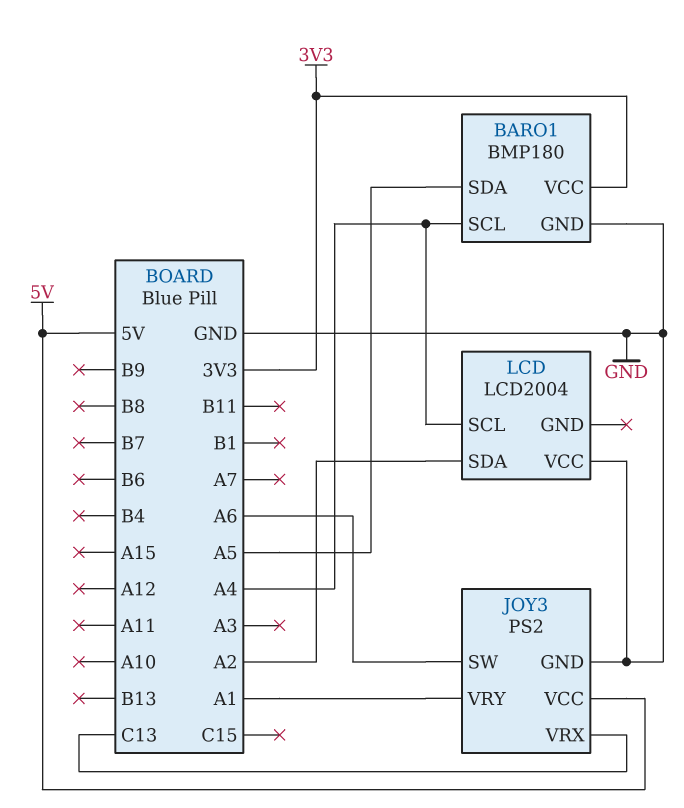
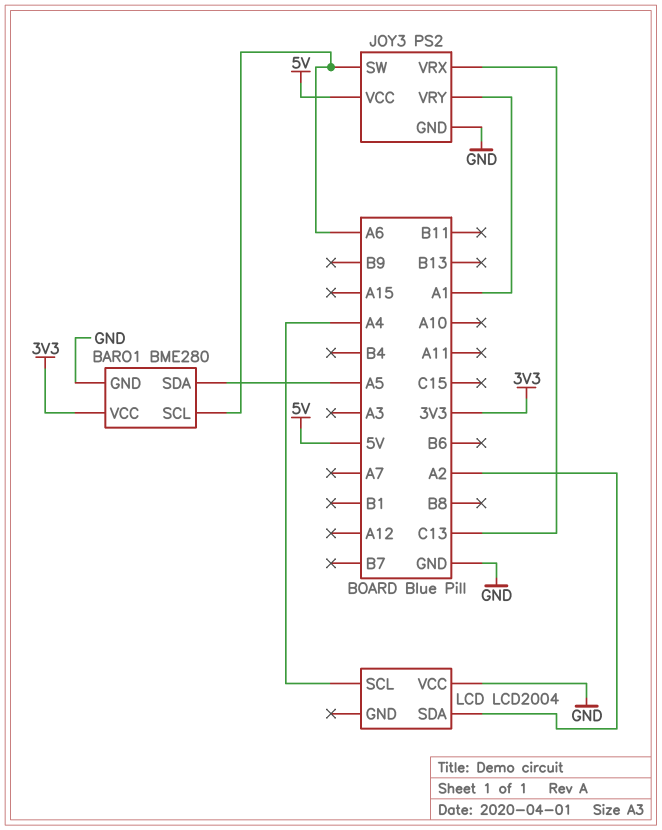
BARO1: BMP180 -> BME280
BARO1 pin SCL: A4 -> A6

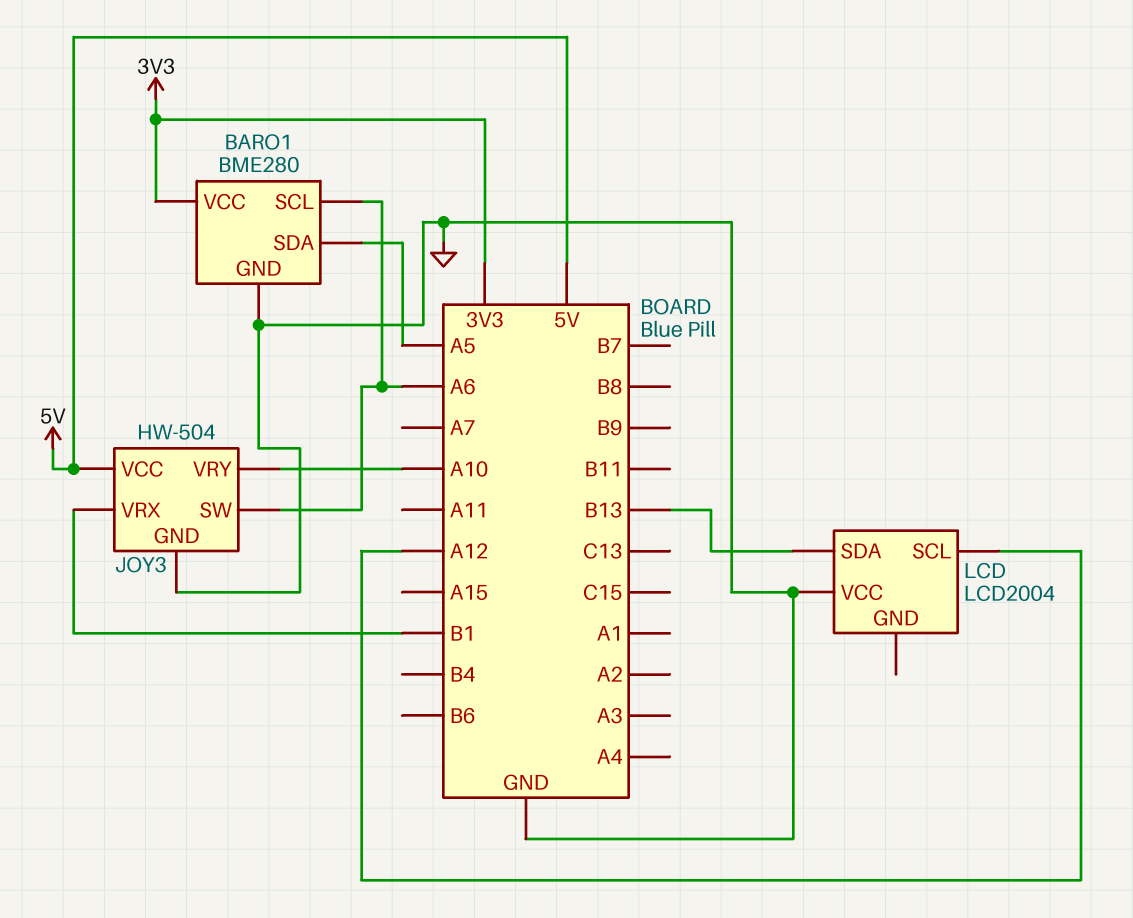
JOY3: PS2 -> HW-504
JOY3 pin VRX: C13 -> B1
JOY3 pin VRY: A1 -> A10
LCD pin SCL: A4 -> A12
LCD pin SDA: A2 -> B13

